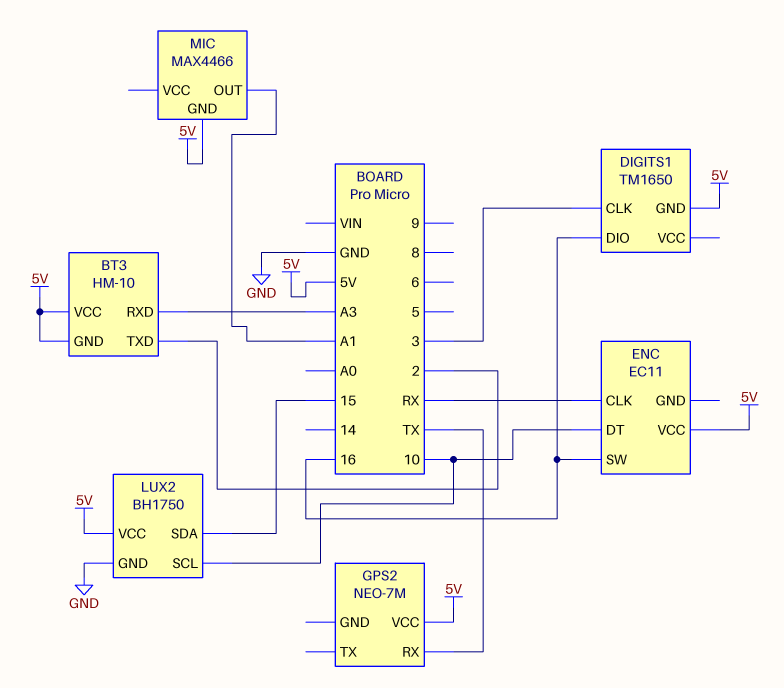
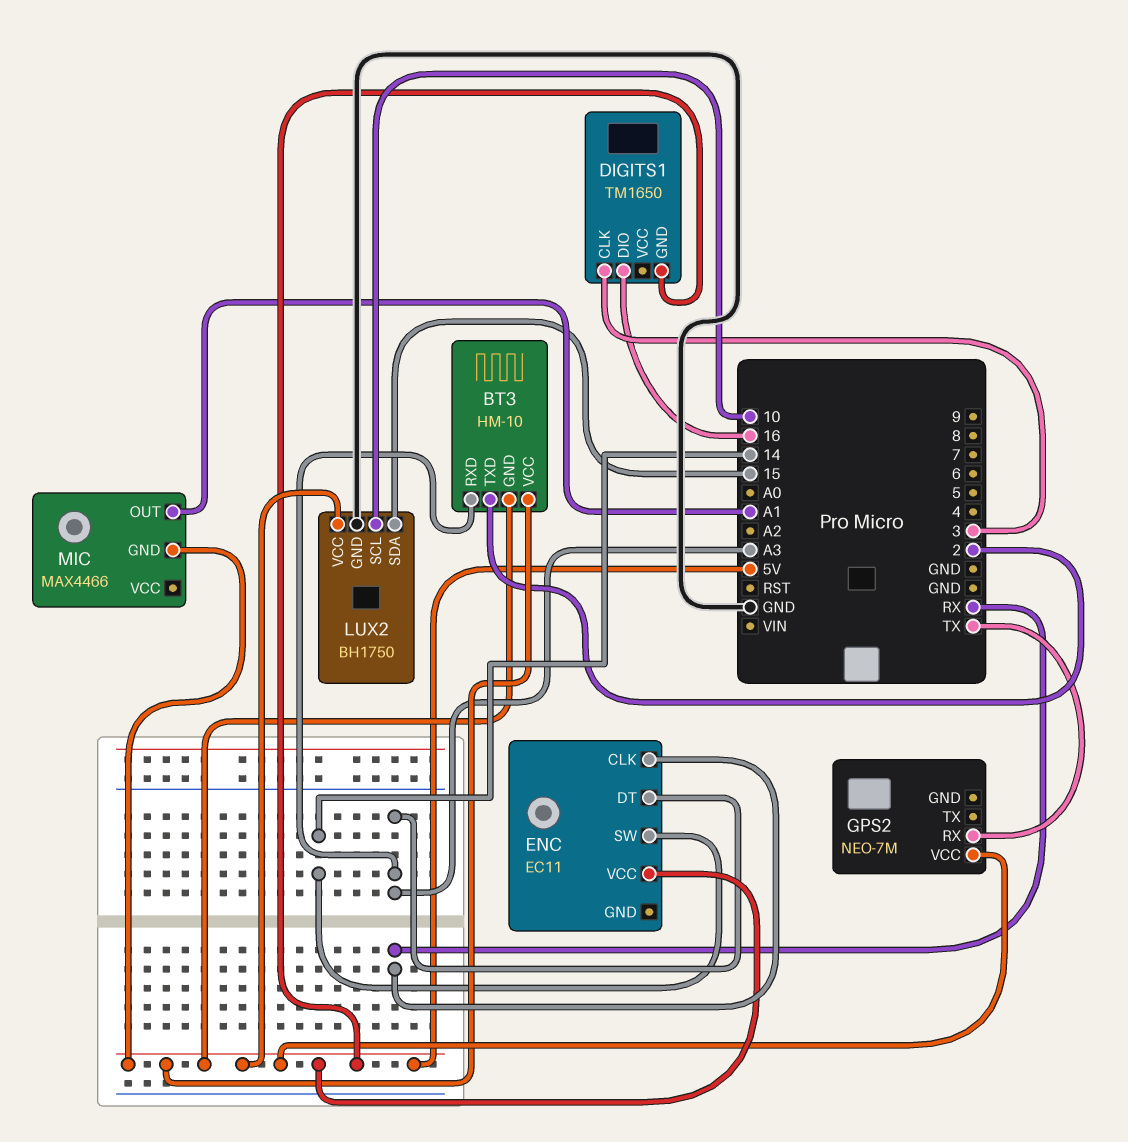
ENC pin DT: 10 -> A3
ENC pin SW: 16 -> 14

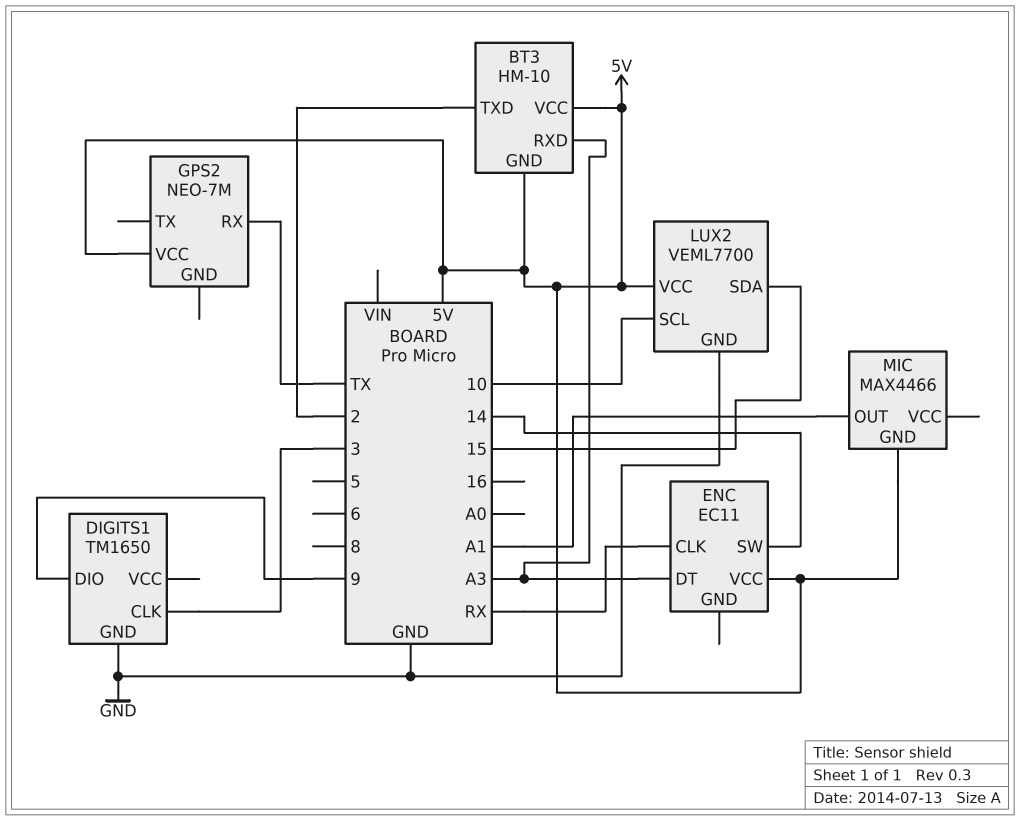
DIGITS1 pin DIO: 16 -> 9
DIGITS1 pin GND: 5V -> GND
LUX2: BH1750 -> VEML7700

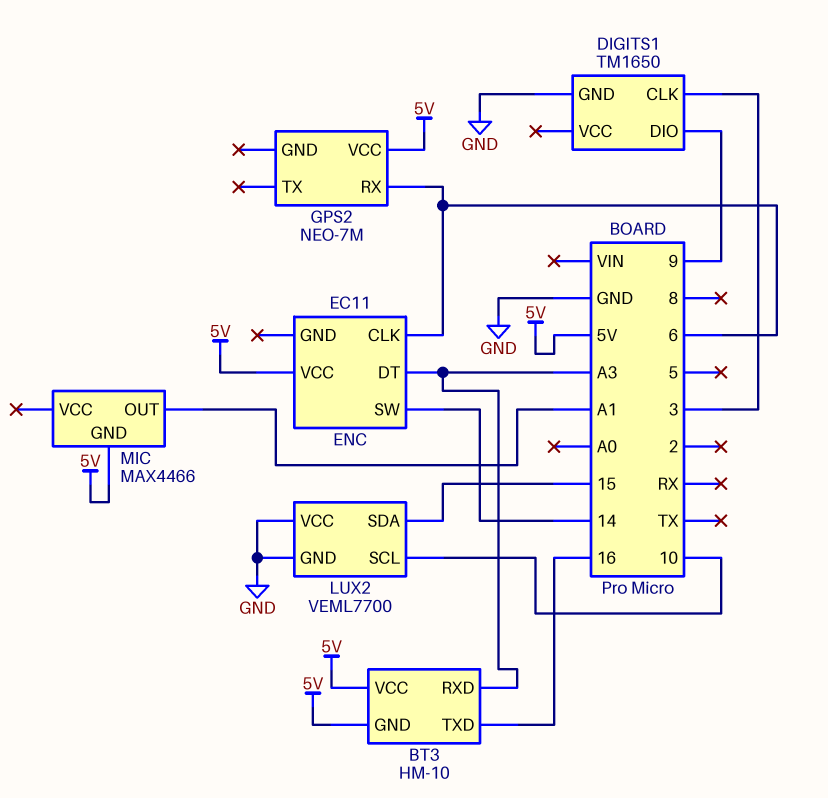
BT3 pin TXD: 2 -> 16
ENC pin CLK: RX -> 6
GPS2 pin RX: TX -> 6
LUX2 pin VCC: 5V -> GND

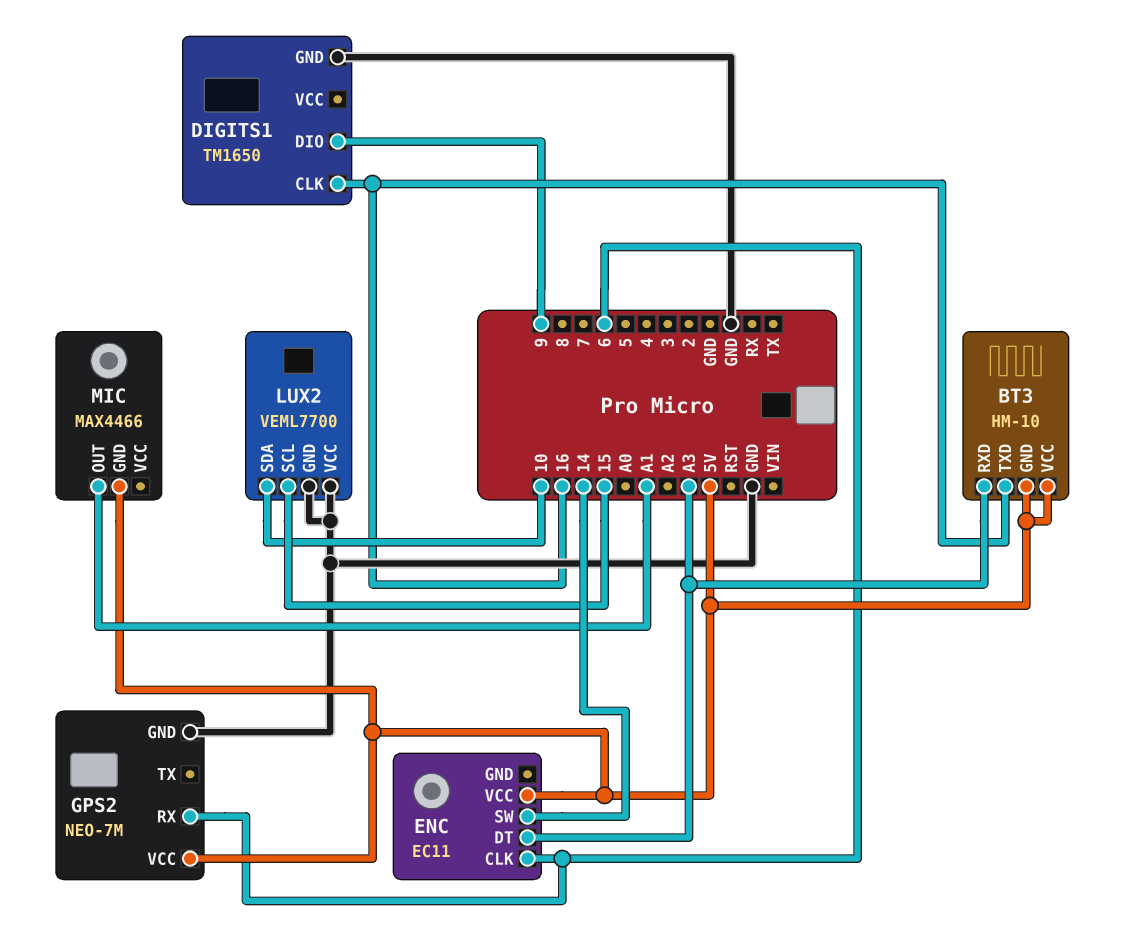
DIGITS1 pin CLK: 3 -> 16
GPS2 pin GND: none -> GND
LUX2 pin SCL: 10 -> 15
LUX2 pin SDA: 15 -> 10

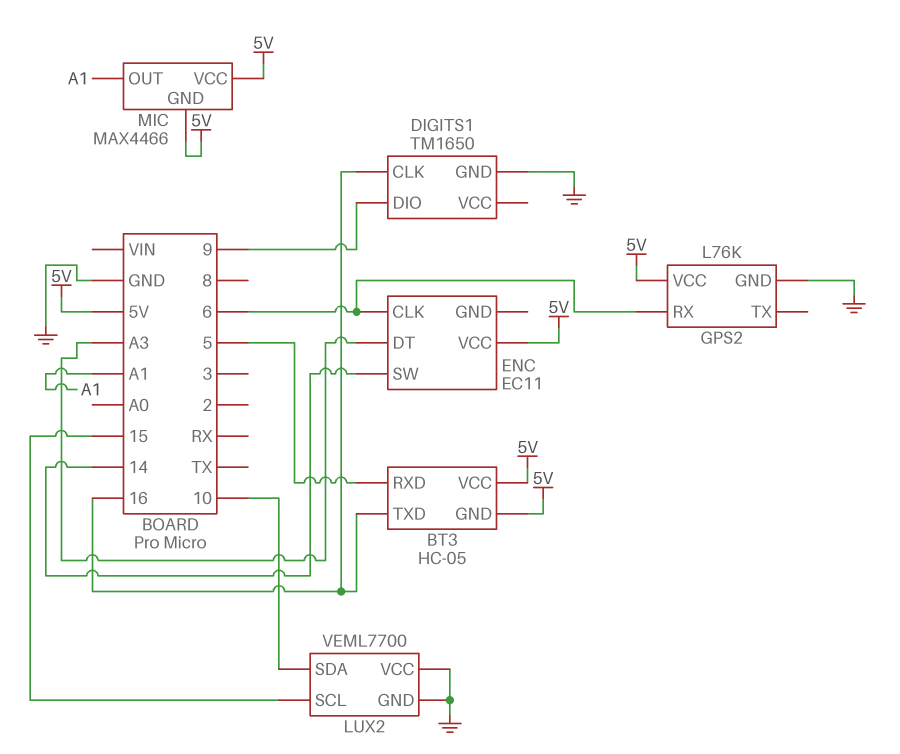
BT3: HM-10 -> HC-05
BT3 pin RXD: A3 -> 5
GPS2: NEO-7M -> L76K
MIC pin VCC: none -> 5V

